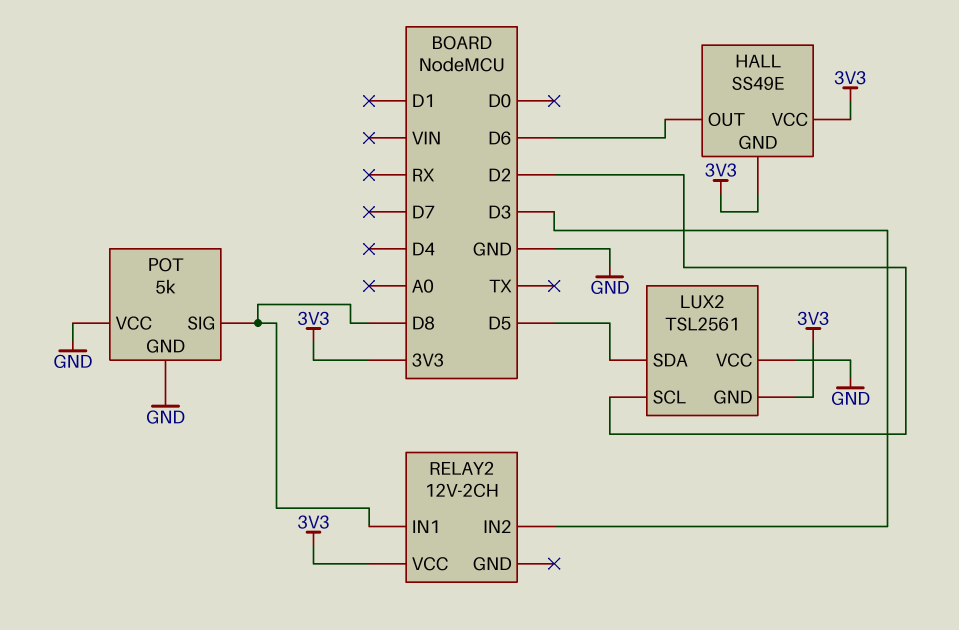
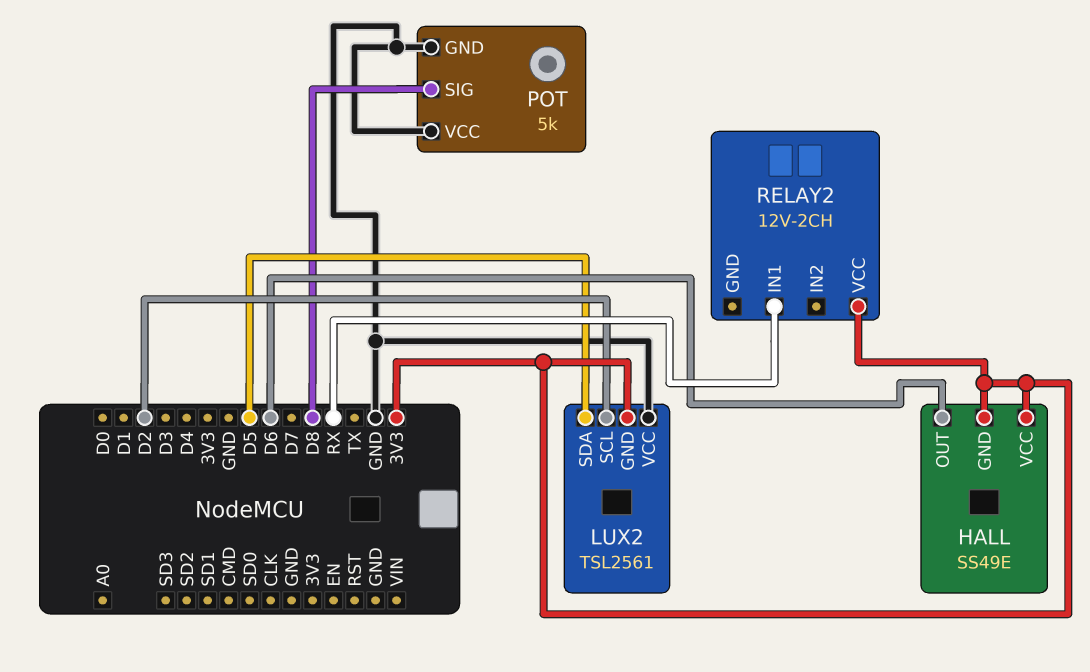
RELAY2 pin IN1: D8 -> RX
RELAY2 pin IN2: D3 -> none

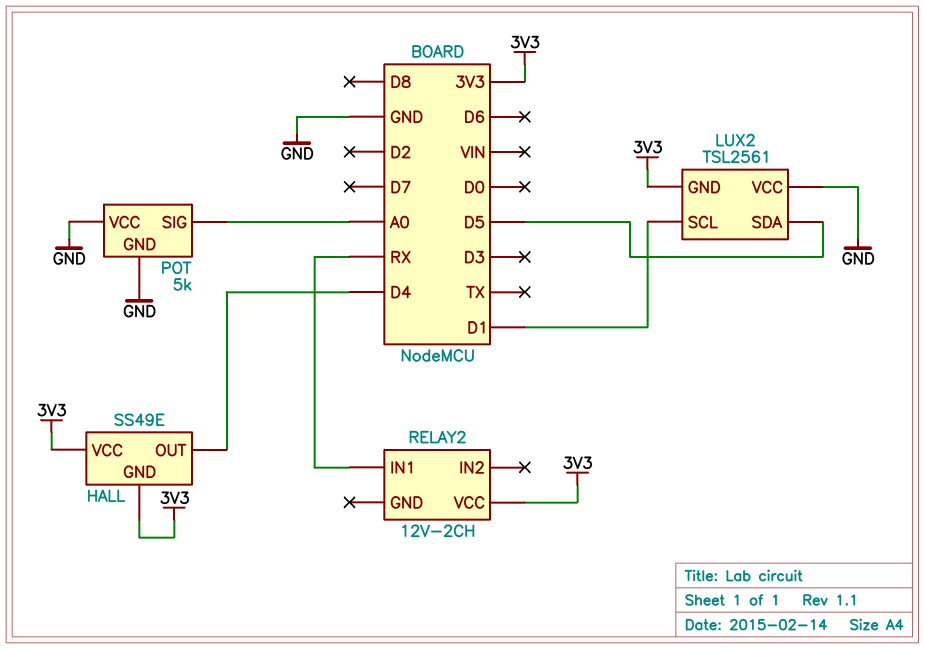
HALL pin OUT: D6 -> D4
LUX2 pin SCL: D2 -> D1
POT pin SIG: D8 -> A0

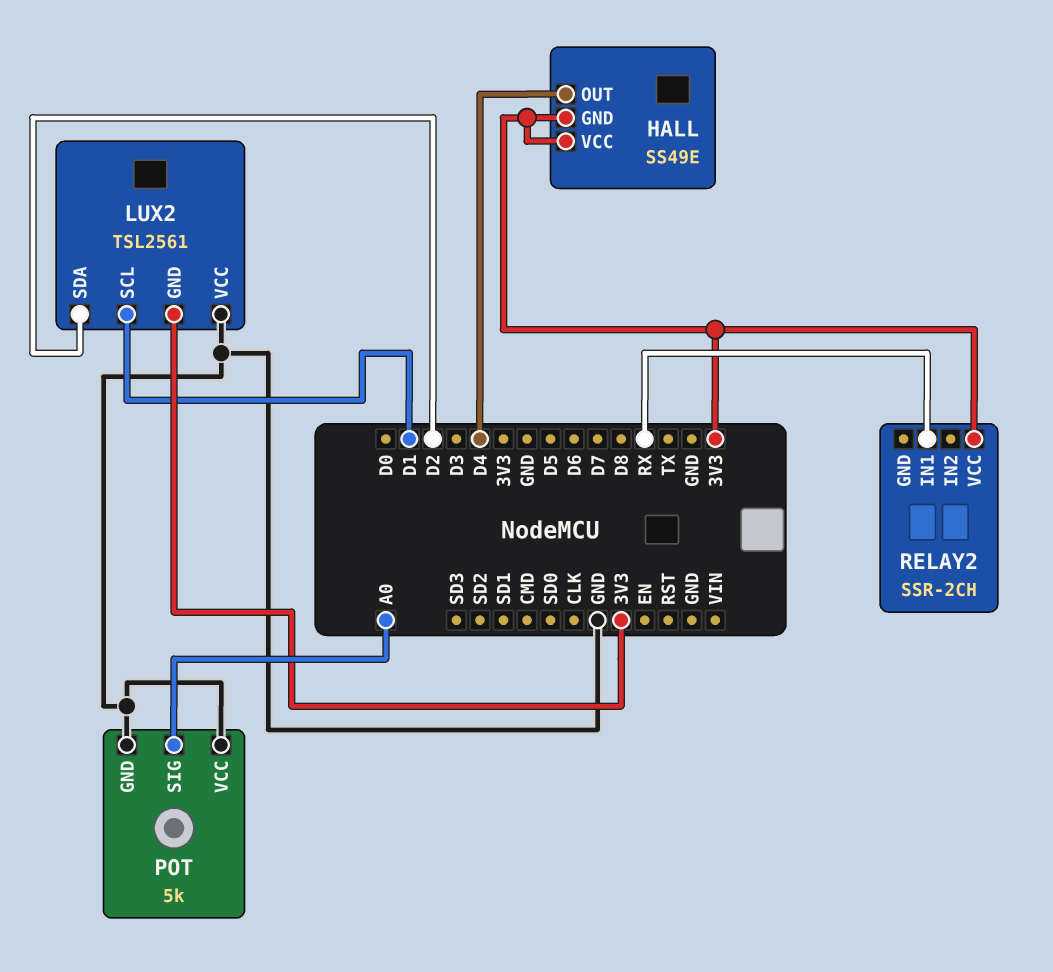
LUX2 pin SDA: D5 -> D2
RELAY2: 12V-2CH -> SSR-2CH

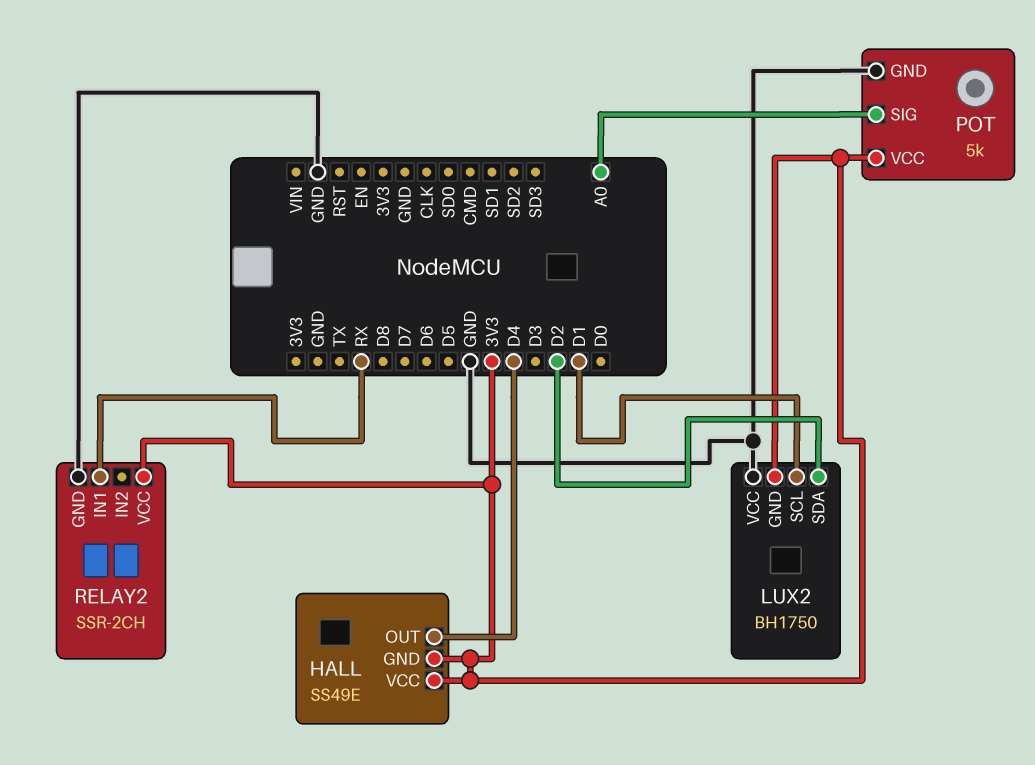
LUX2: TSL2561 -> BH1750
POT pin VCC: GND -> 3V3
RELAY2 pin GND: none -> GND

